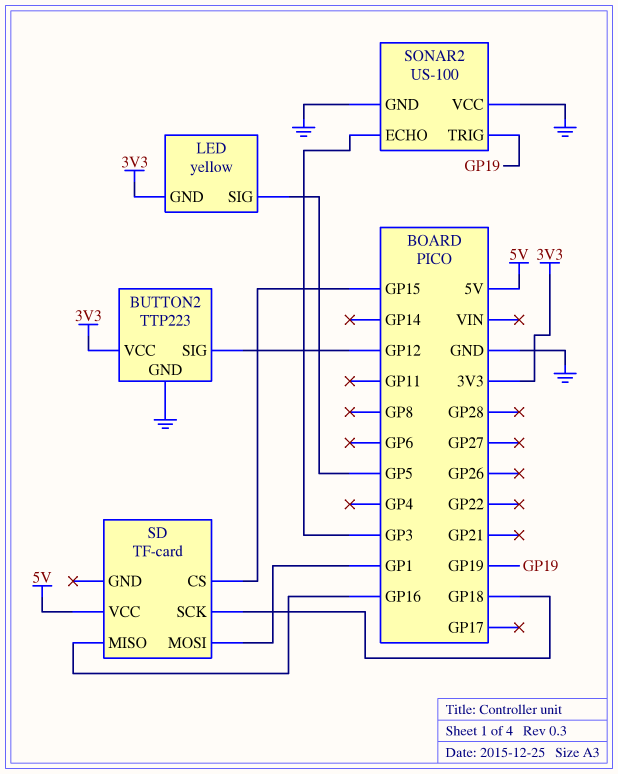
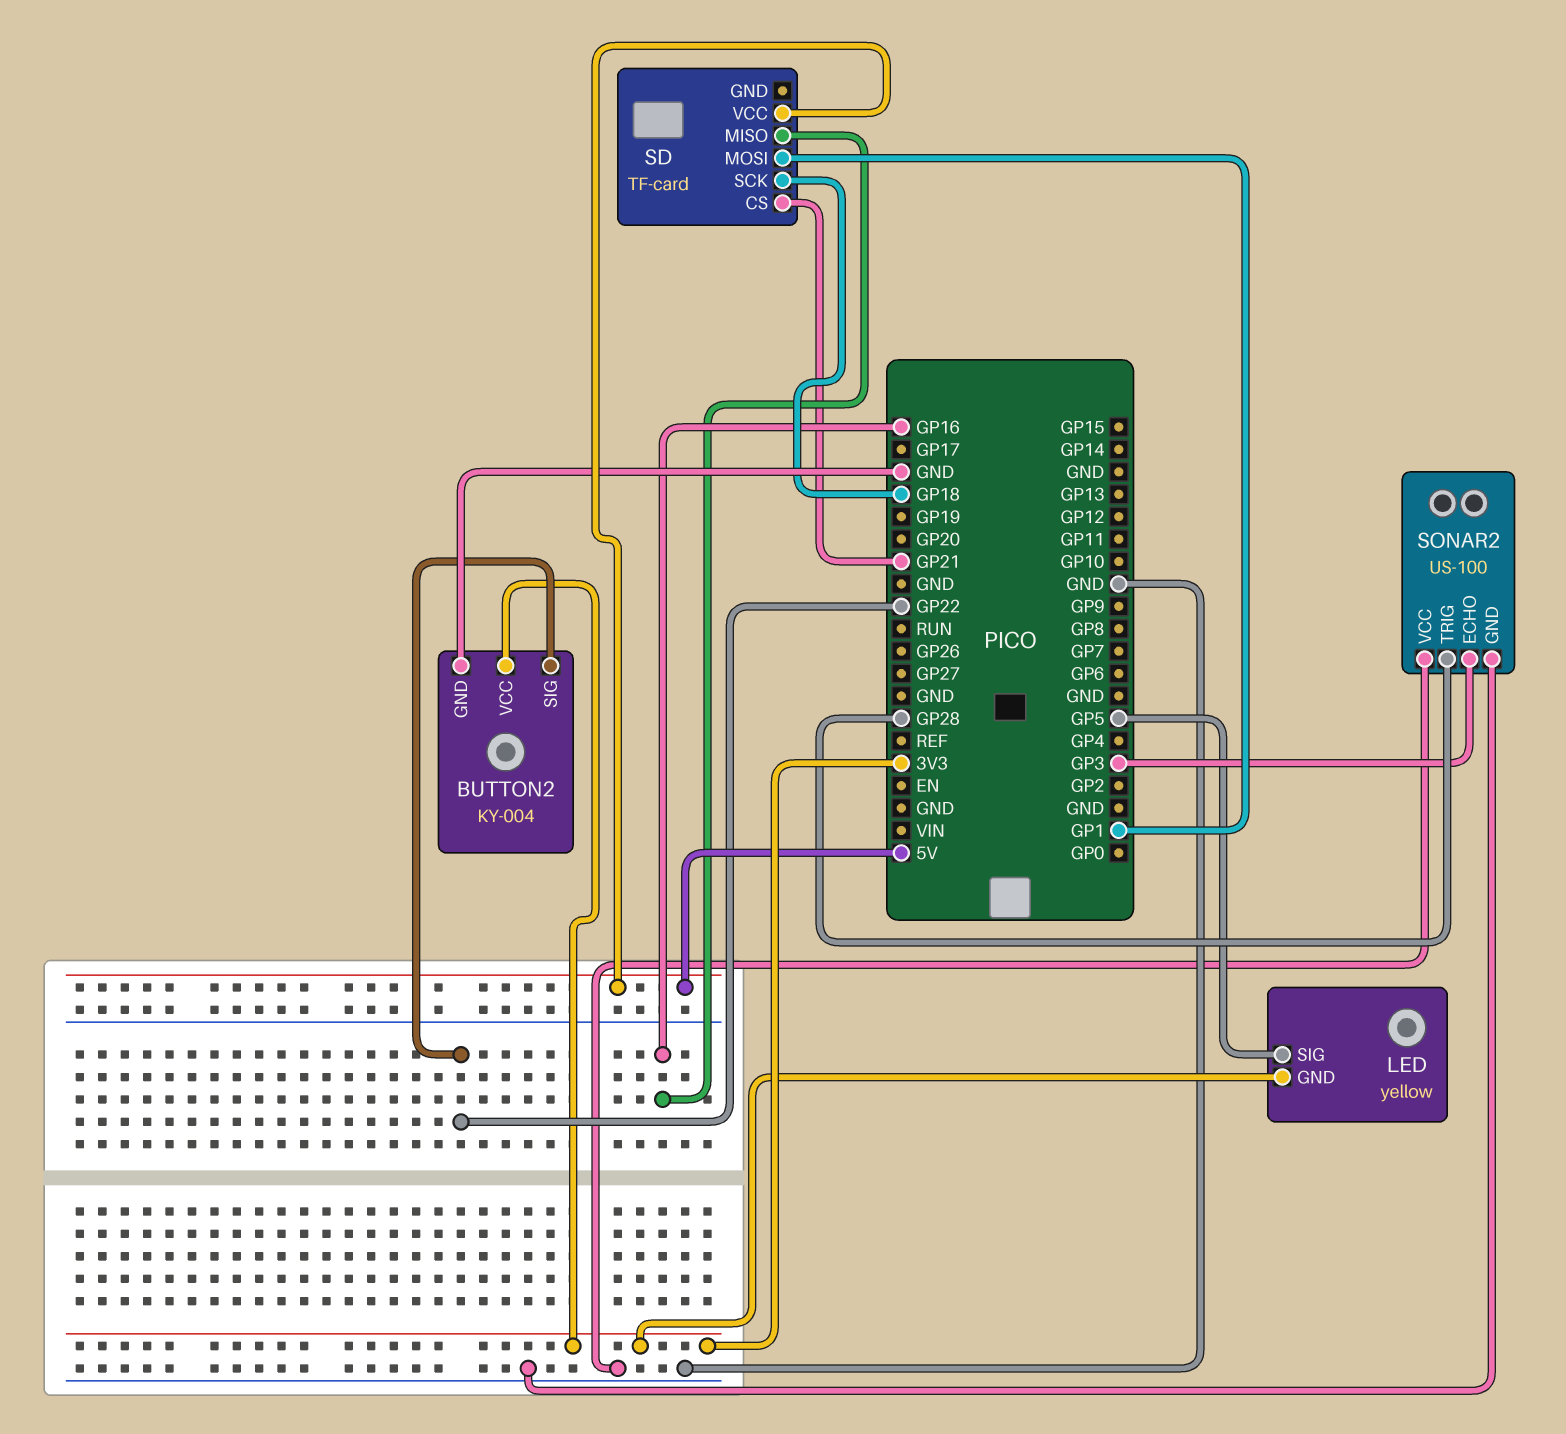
BUTTON2: TTP223 -> KY-004
BUTTON2 pin SIG: GP12 -> GP22
SD pin CS: GP15 -> GP21
SONAR2 pin TRIG: GP19 -> GP28

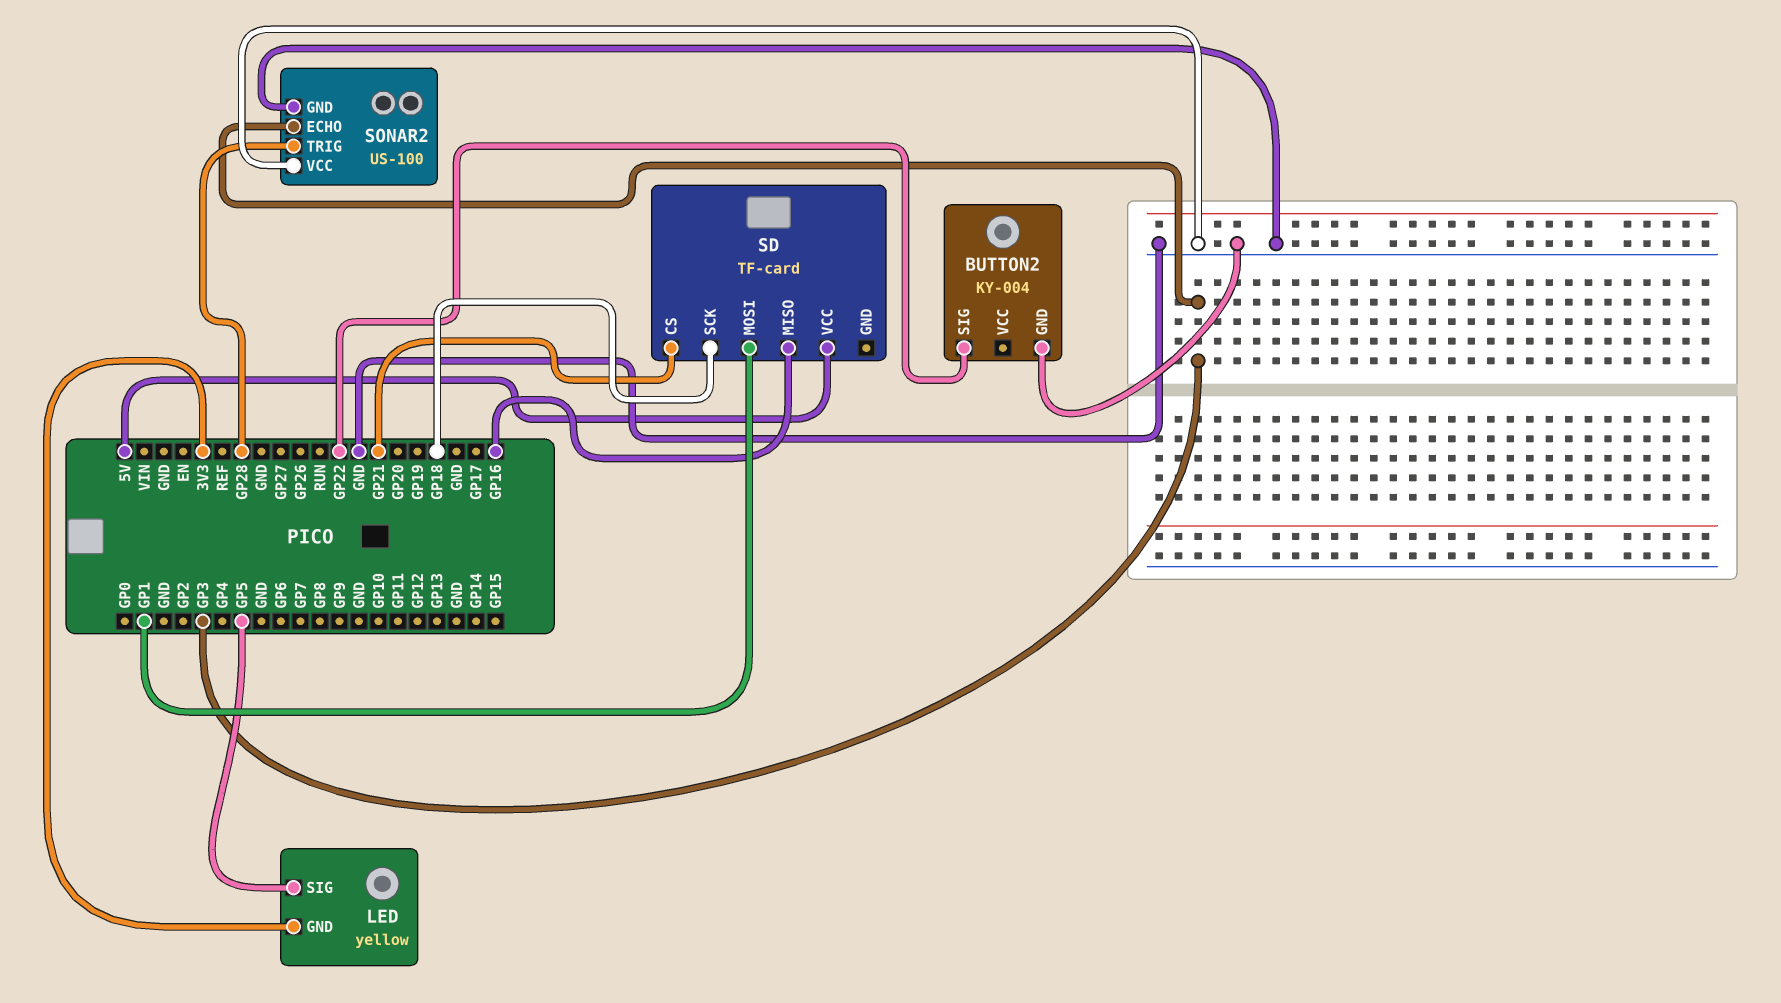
BUTTON2 pin VCC: 3V3 -> none

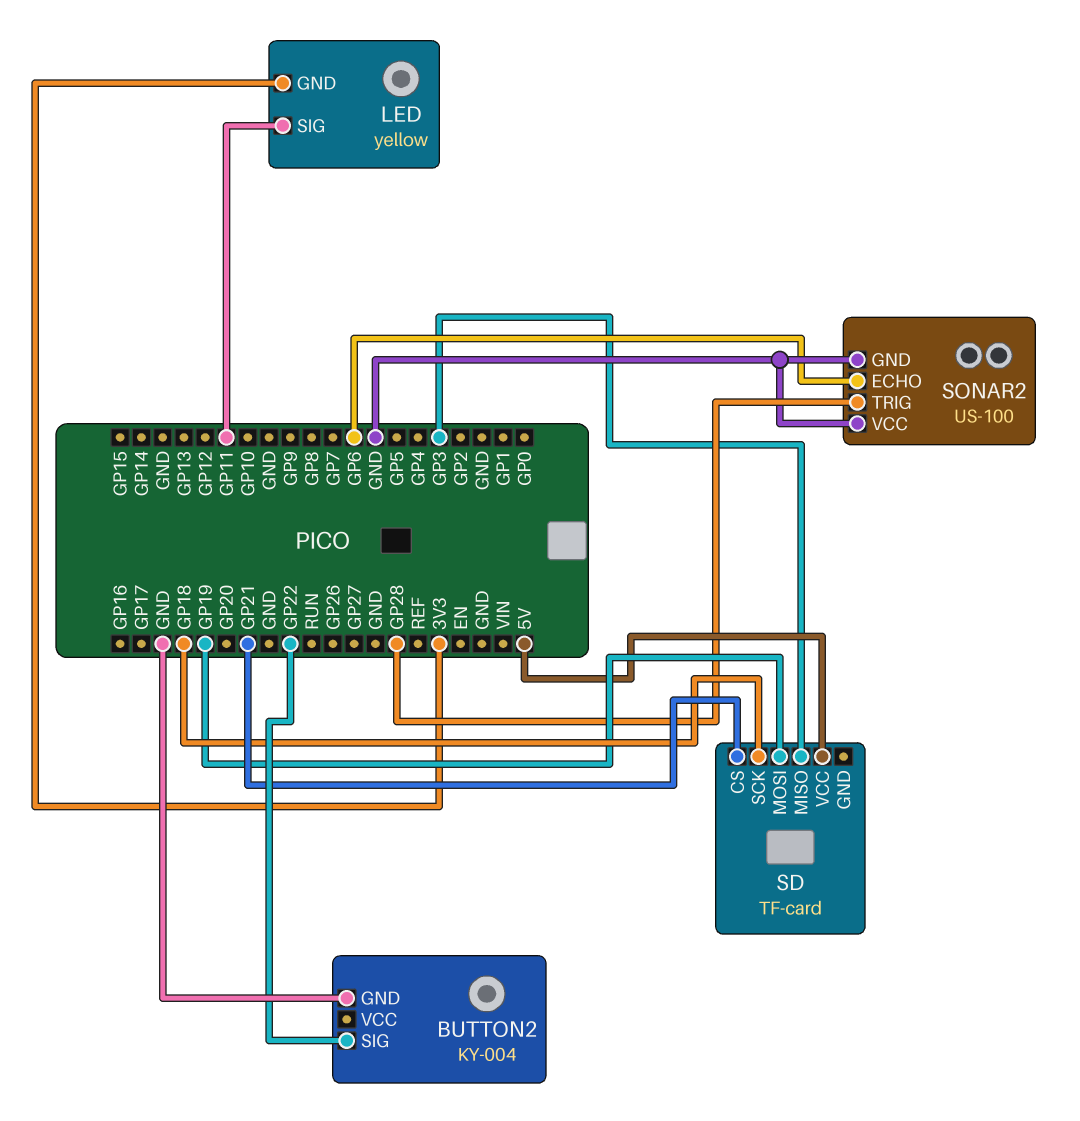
LED pin SIG: GP5 -> GP11
SD pin MISO: GP16 -> GP3
SD pin MOSI: GP1 -> GP19
SONAR2 pin ECHO: GP3 -> GP6

